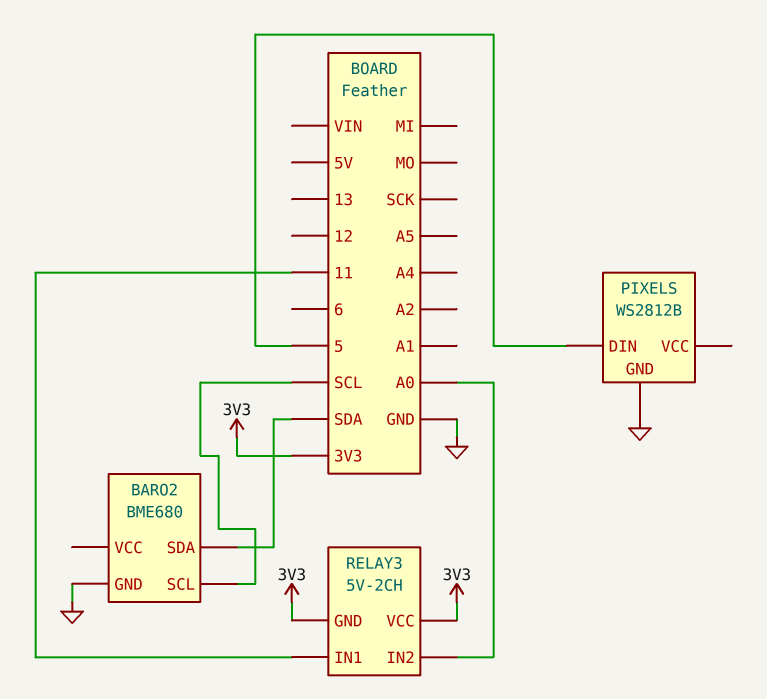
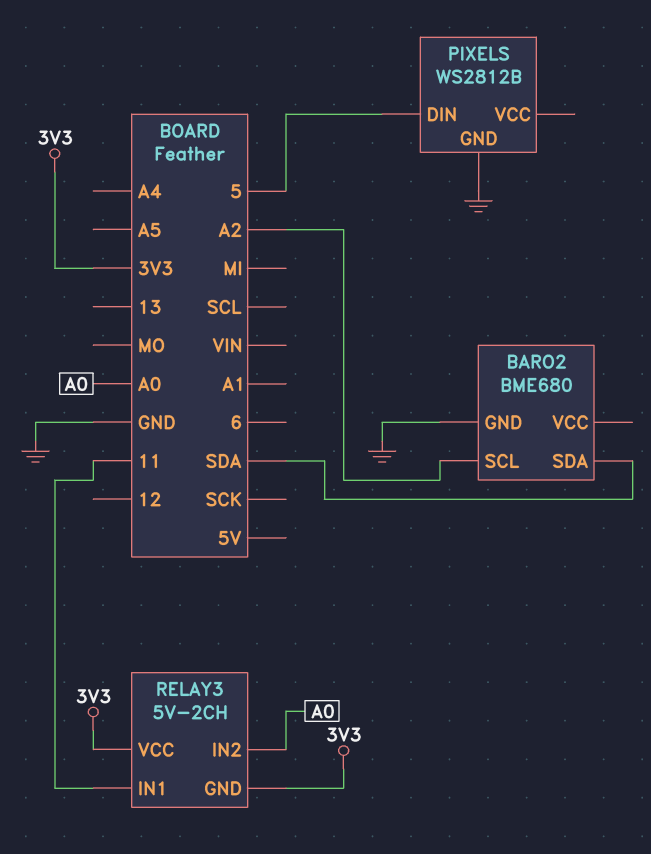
BARO2 pin SCL: SCL -> A2

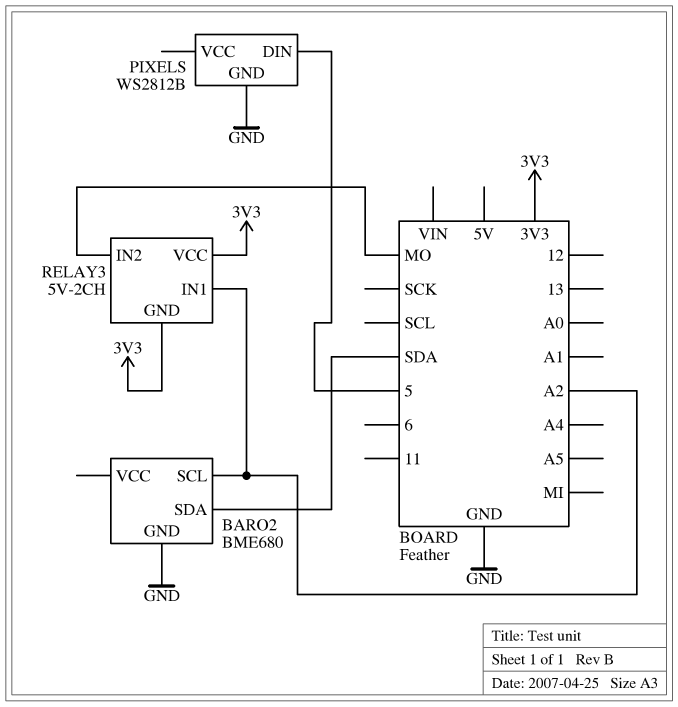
RELAY3 pin IN1: 11 -> A2
RELAY3 pin IN2: A0 -> MO

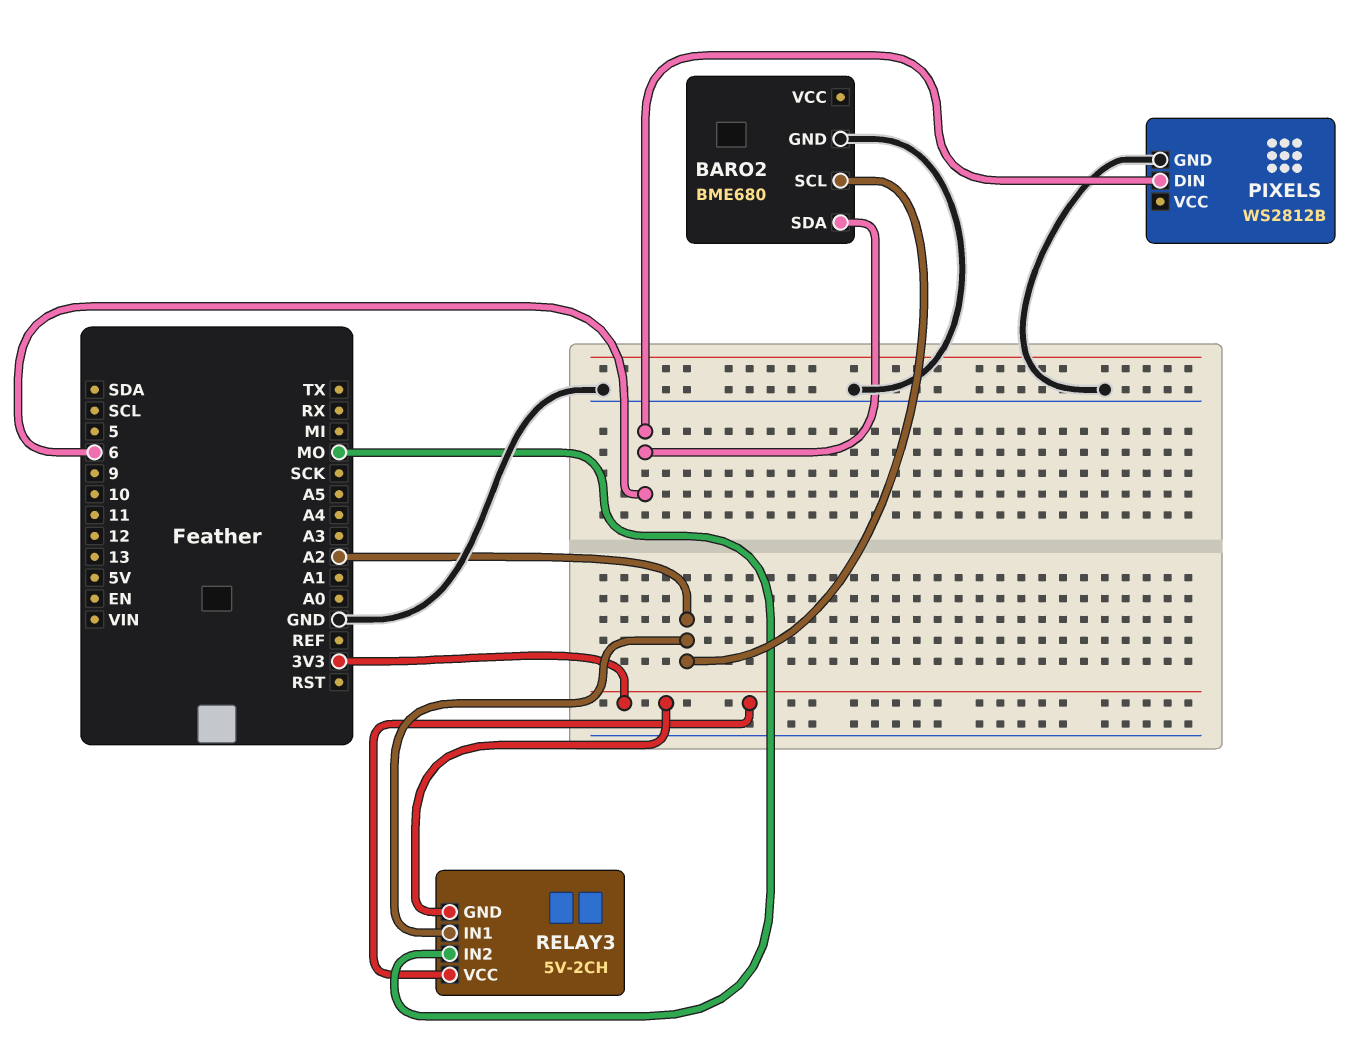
BARO2 pin SDA: SDA -> 6
PIXELS pin DIN: 5 -> 6

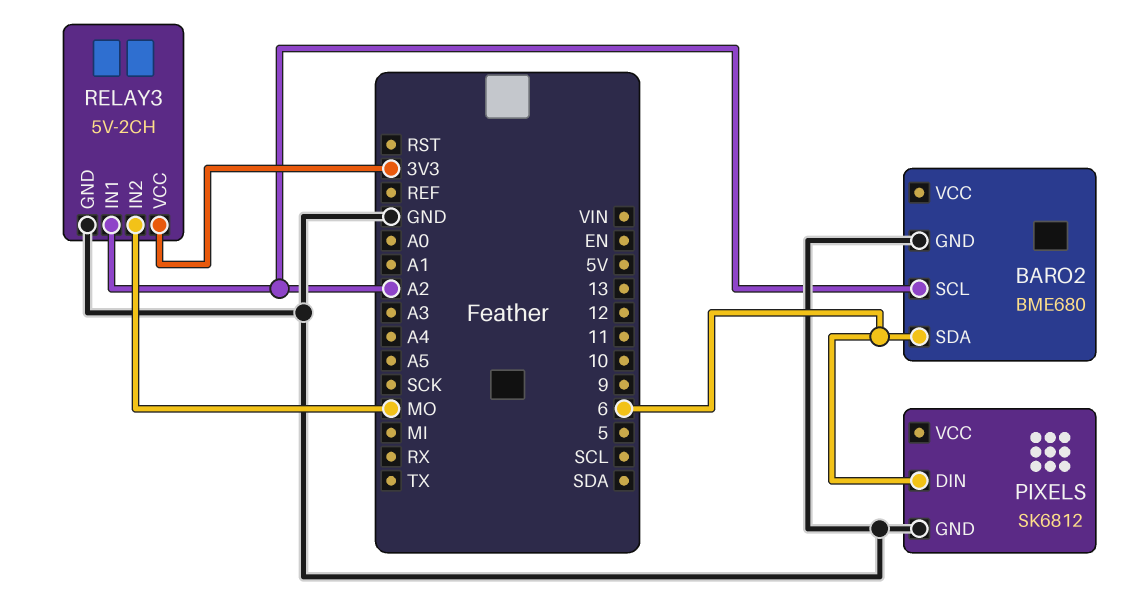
PIXELS: WS2812B -> SK6812
RELAY3 pin GND: 3V3 -> GND

